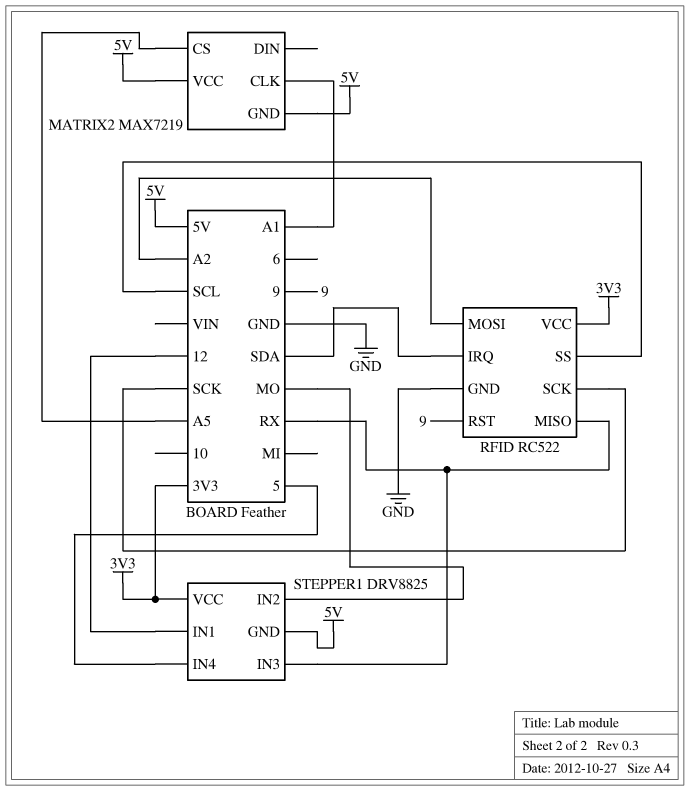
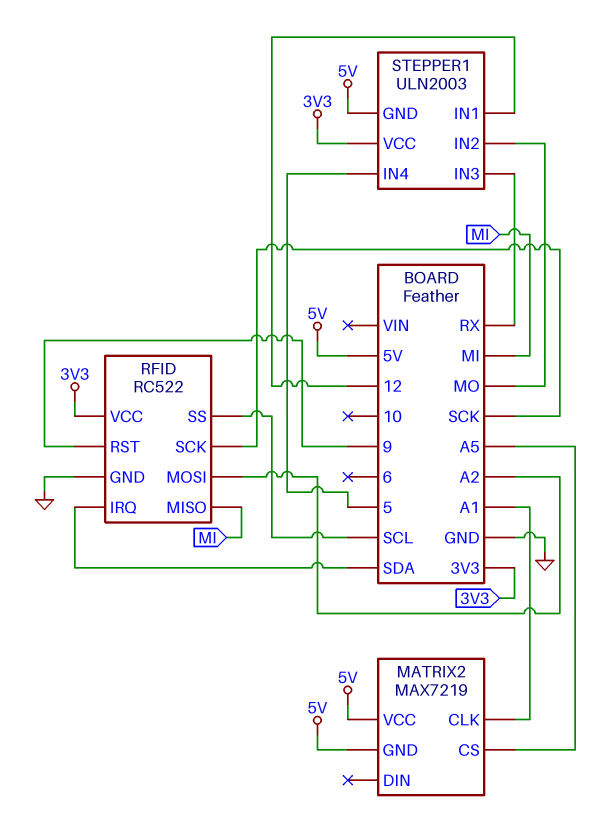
RFID pin MISO: RX -> MI
STEPPER1: DRV8825 -> ULN2003

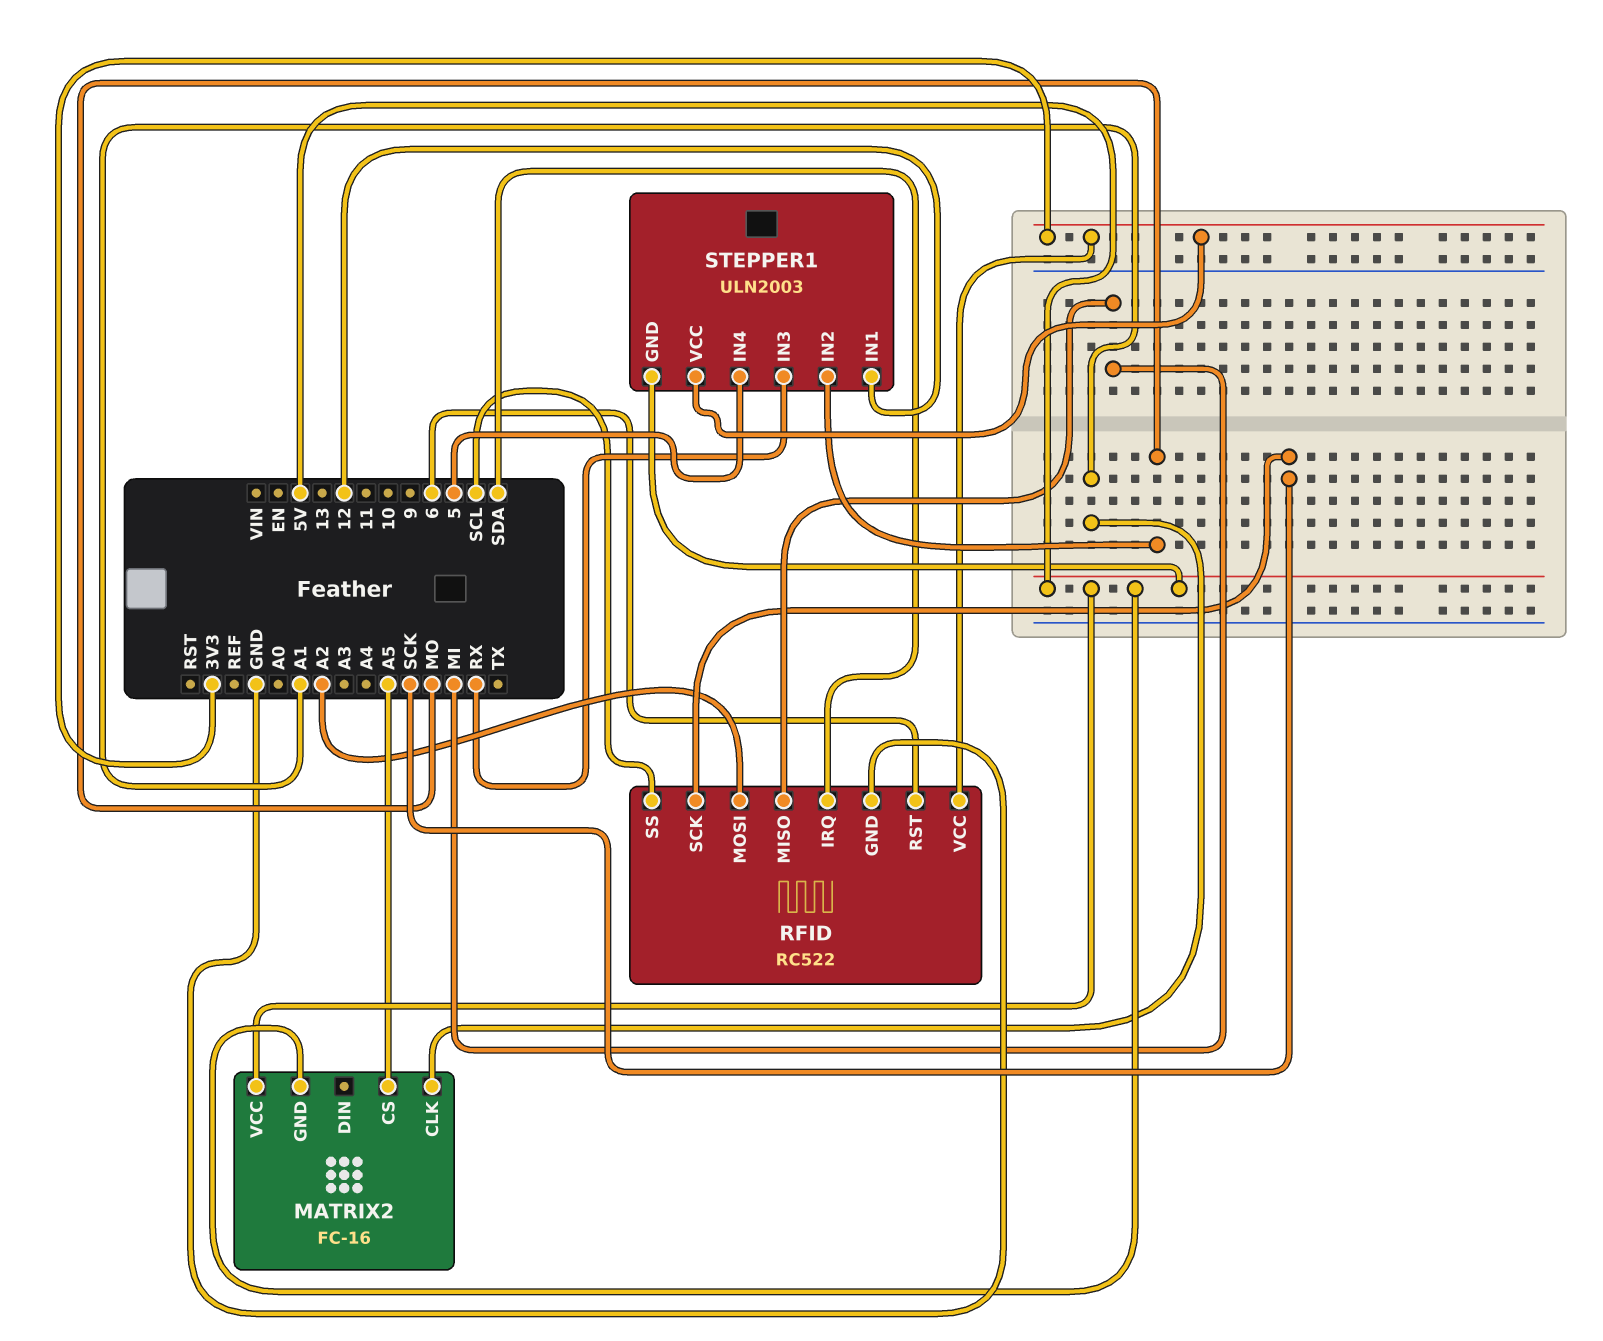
MATRIX2: MAX7219 -> FC-16
RFID pin RST: 9 -> 6

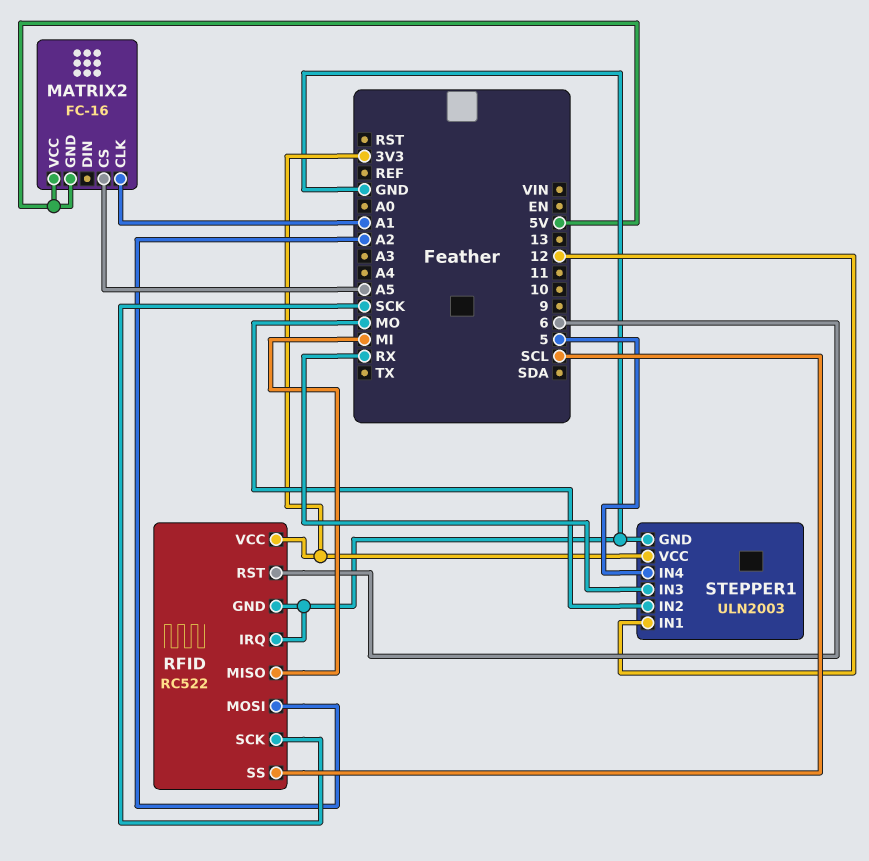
RFID pin IRQ: SDA -> GND
STEPPER1 pin GND: 5V -> GND

